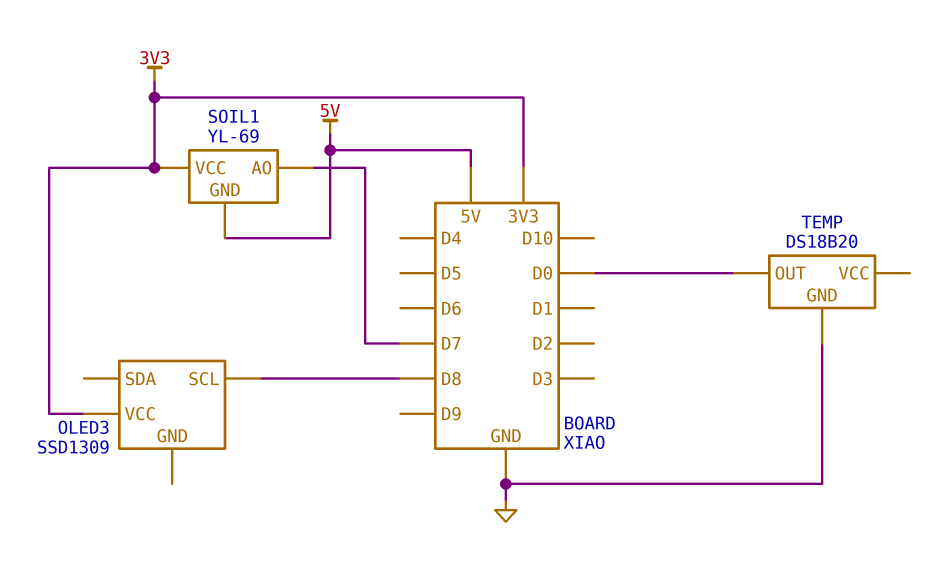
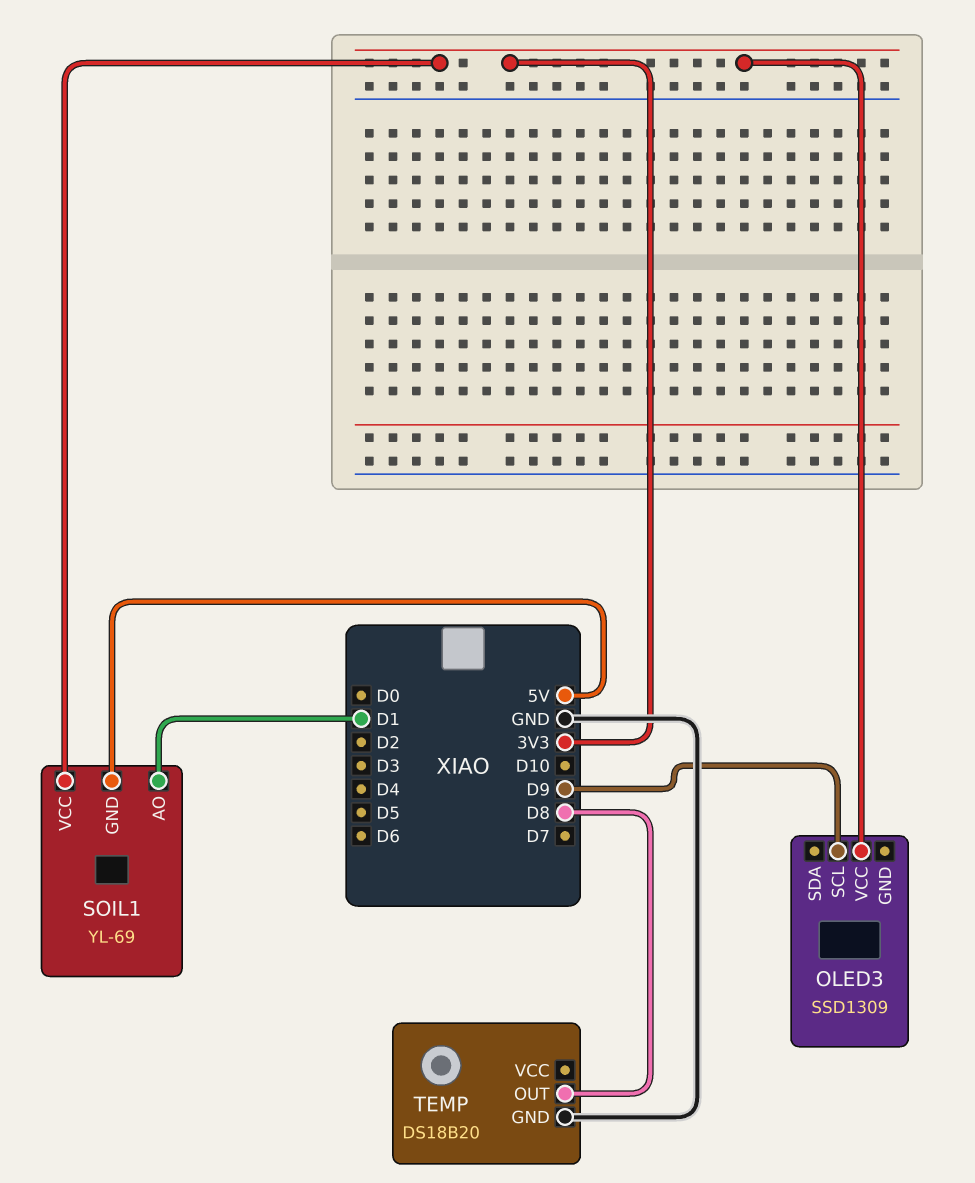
OLED3 pin SCL: D8 -> D9
SOIL1 pin AO: D7 -> D1
TEMP pin OUT: D0 -> D8

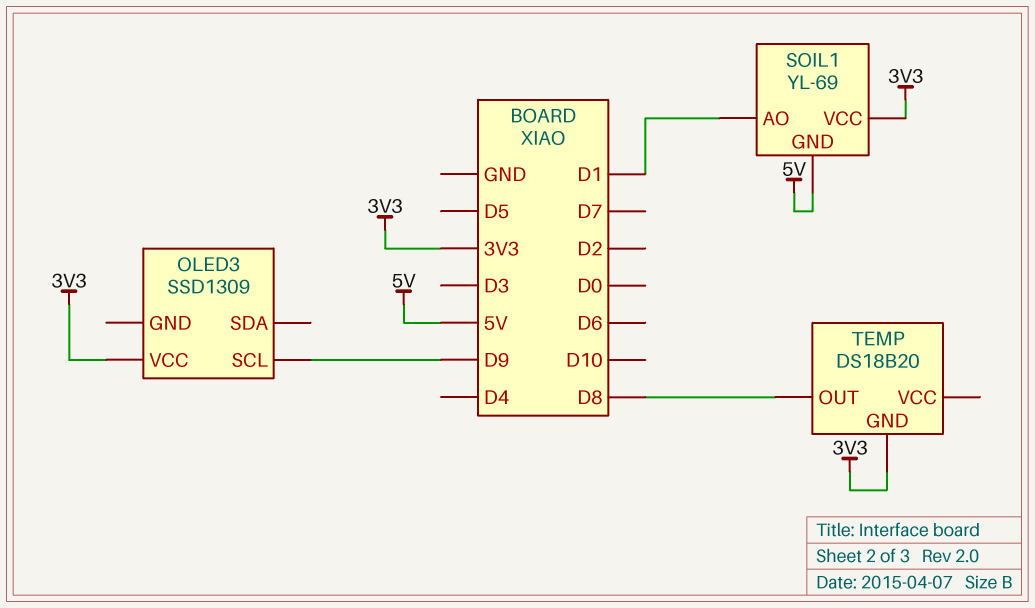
TEMP pin GND: GND -> 3V3

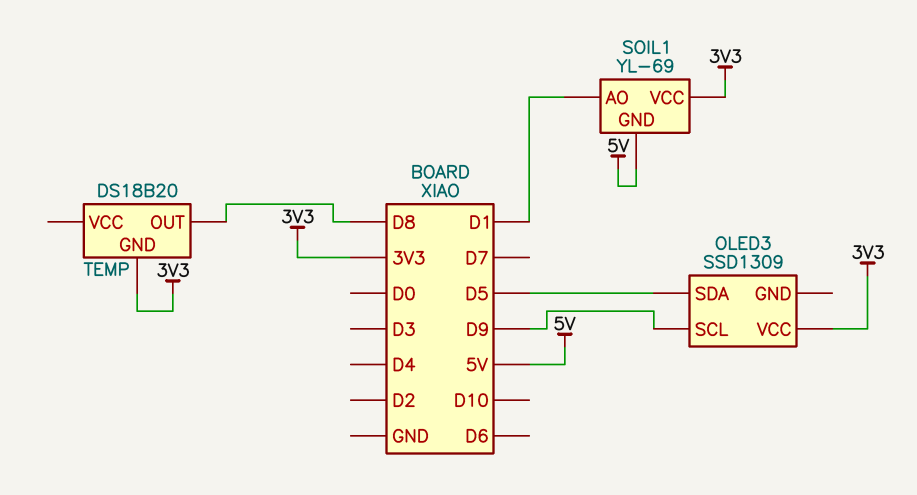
OLED3 pin SDA: none -> D5

